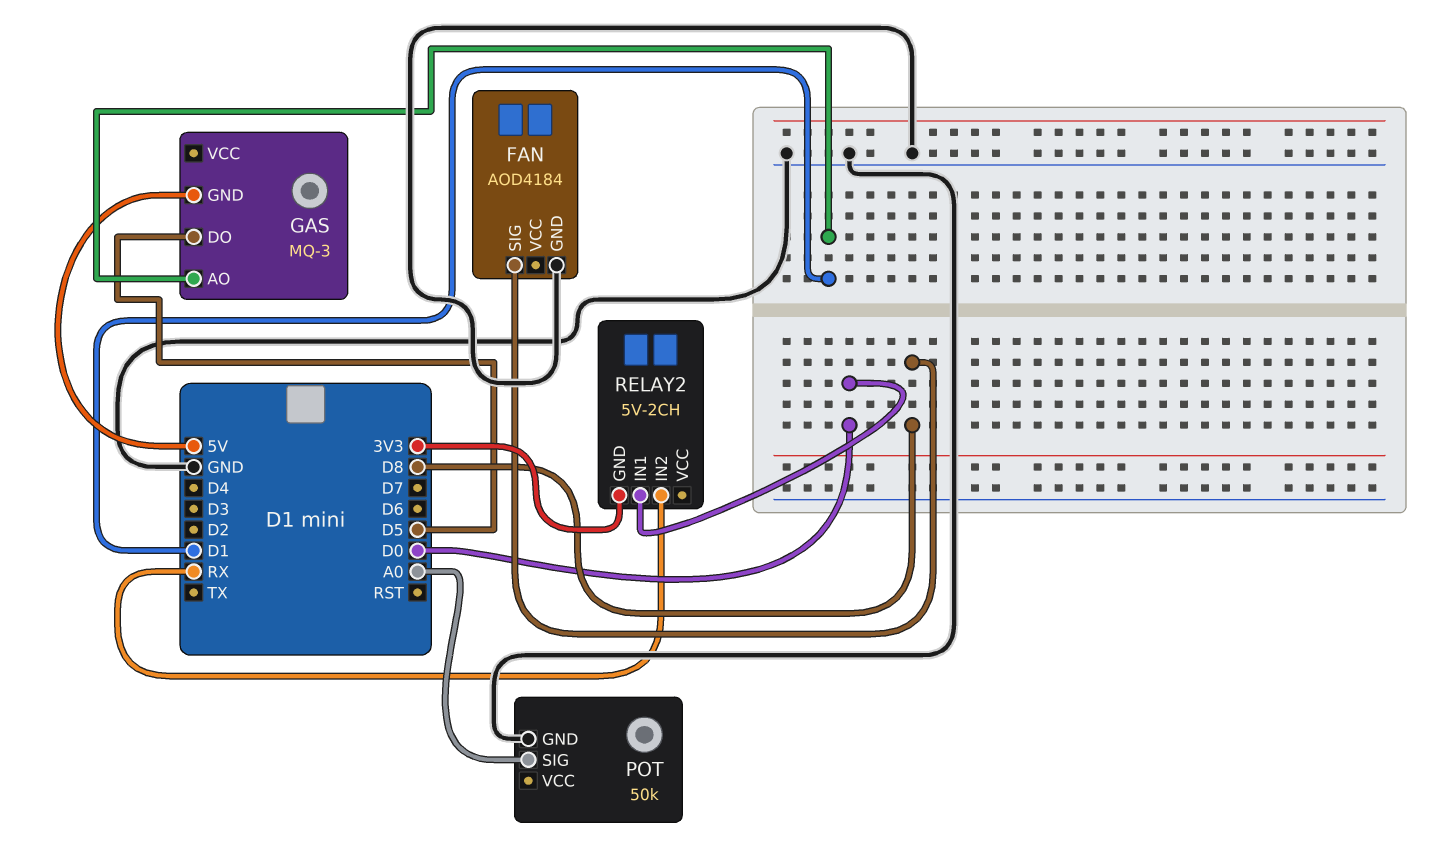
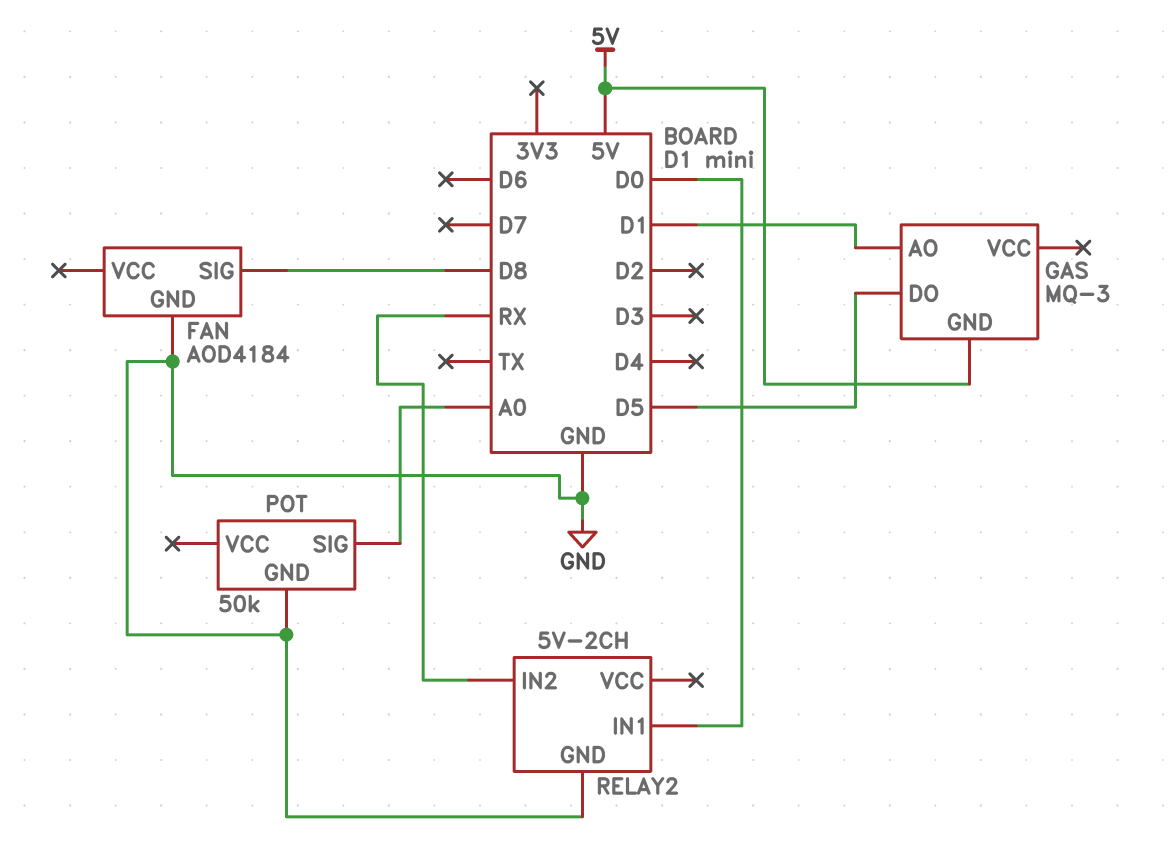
RELAY2 pin GND: 3V3 -> GND

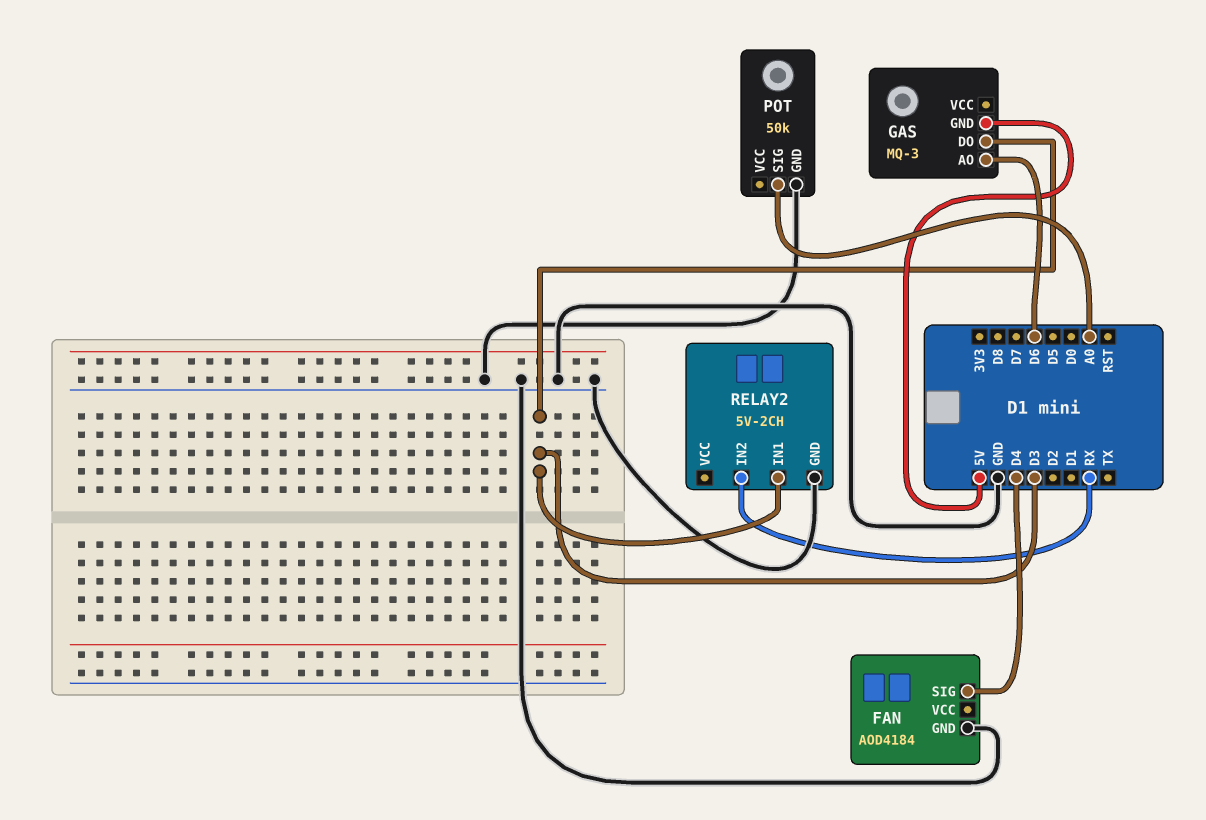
FAN pin SIG: D8 -> D4
GAS pin AO: D1 -> D6
GAS pin DO: D5 -> D3
RELAY2 pin IN1: D0 -> D3

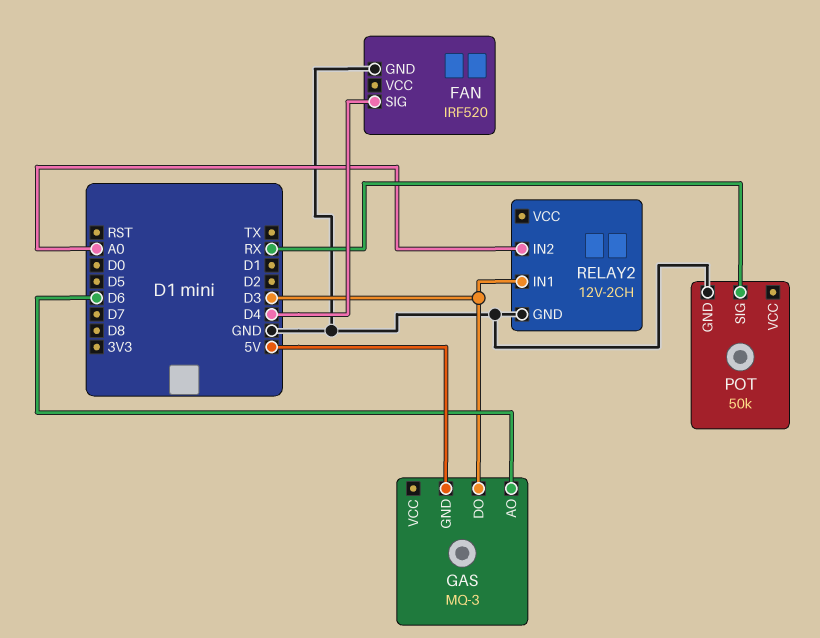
FAN: AOD4184 -> IRF520
POT pin SIG: A0 -> RX
RELAY2: 5V-2CH -> 12V-2CH
RELAY2 pin IN2: RX -> A0

